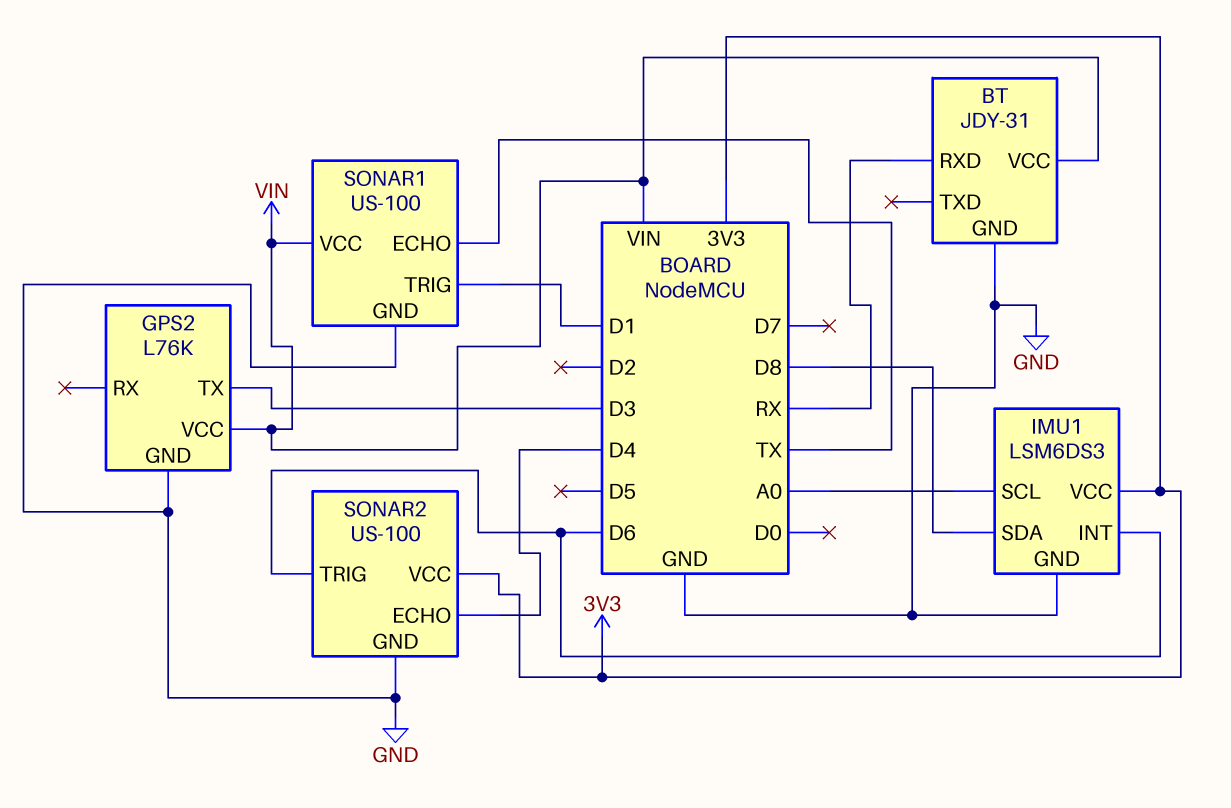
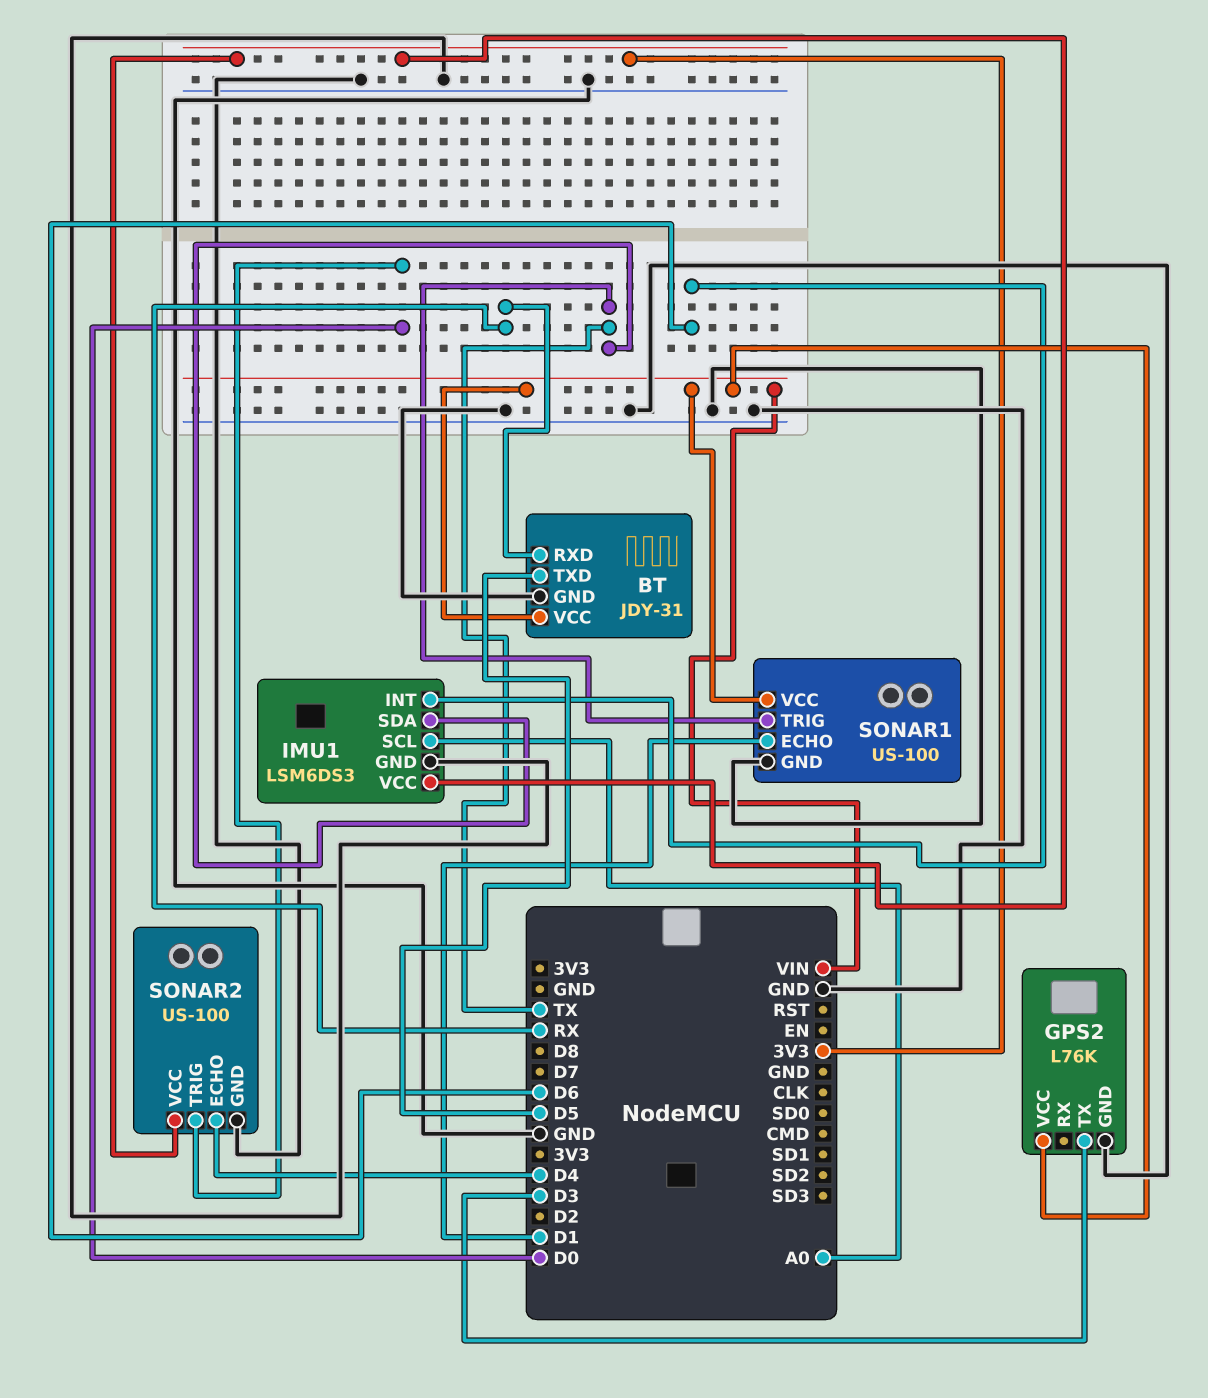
BT pin TXD: none -> D5
IMU1 pin SDA: D8 -> TX
SONAR1 pin ECHO: TX -> D1
SONAR1 pin TRIG: D1 -> TX
SONAR2 pin TRIG: D6 -> D0

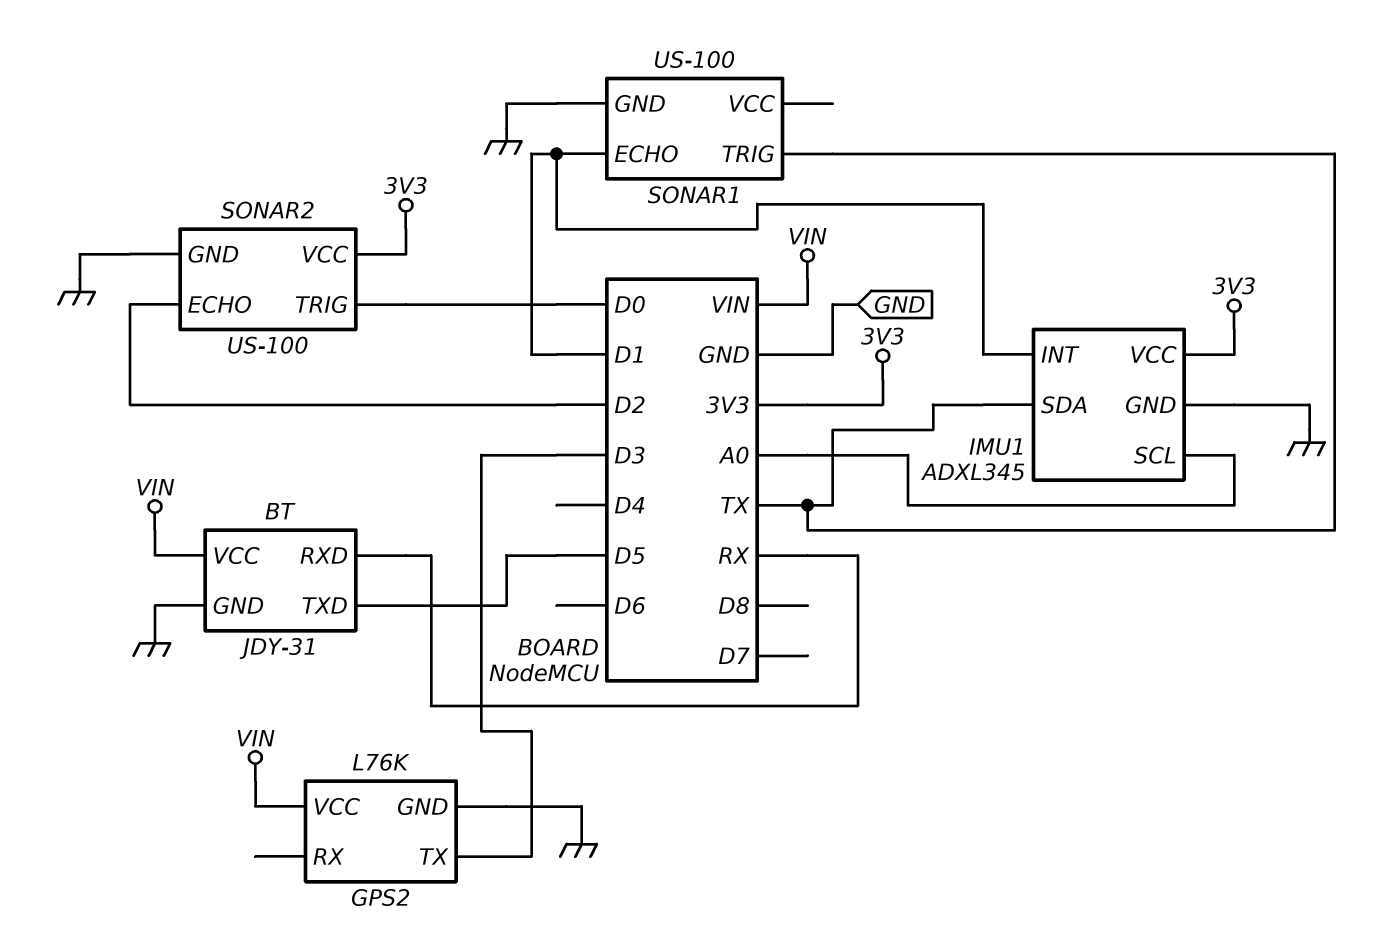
IMU1: LSM6DS3 -> ADXL345
IMU1 pin INT: D6 -> D1
SONAR1 pin VCC: VIN -> none
SONAR2 pin ECHO: D4 -> D2

